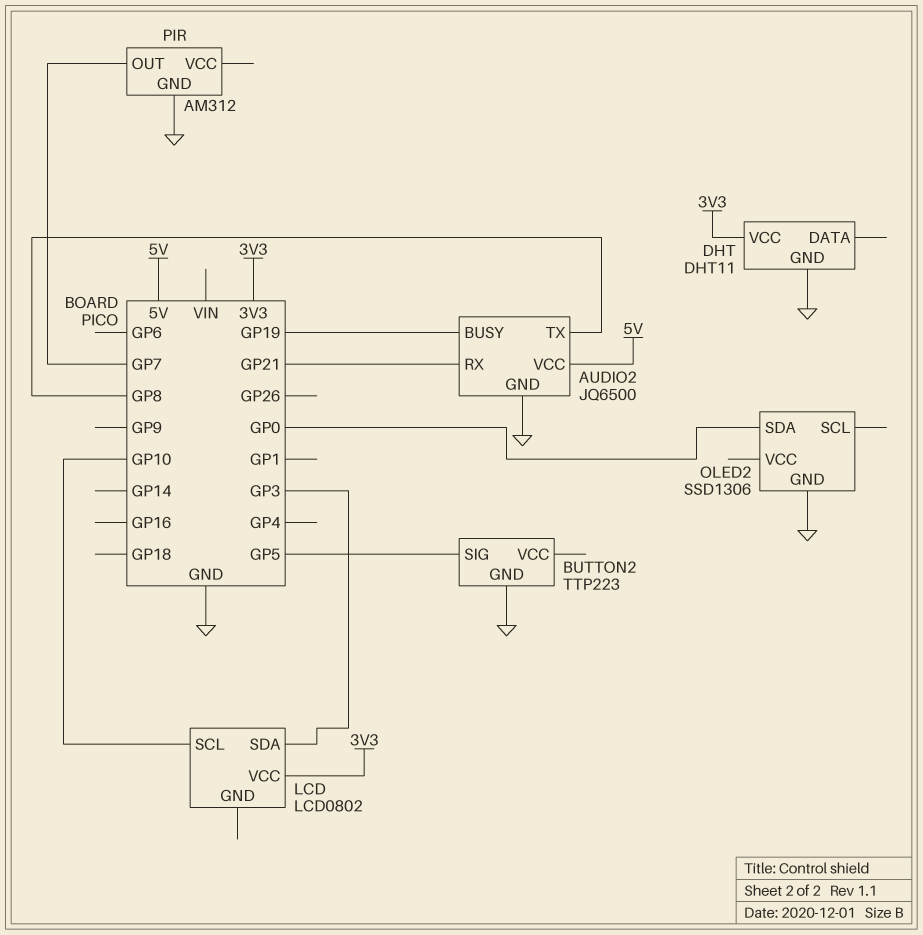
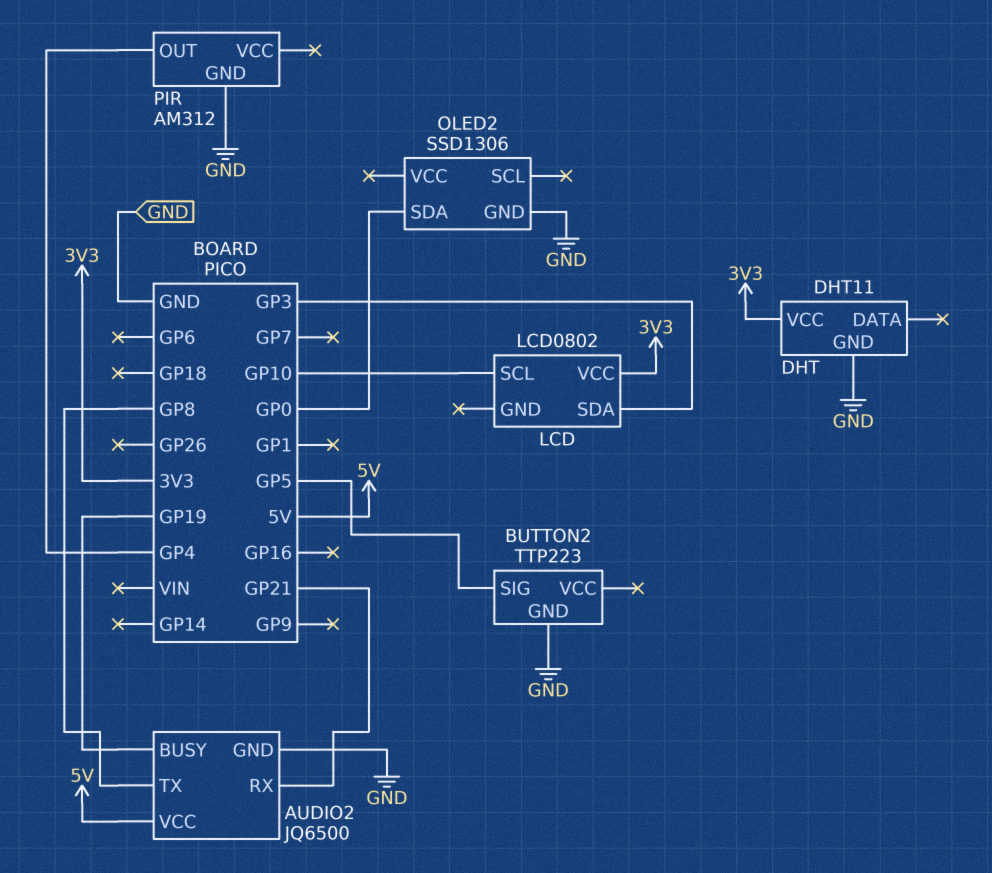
PIR pin OUT: GP7 -> GP4

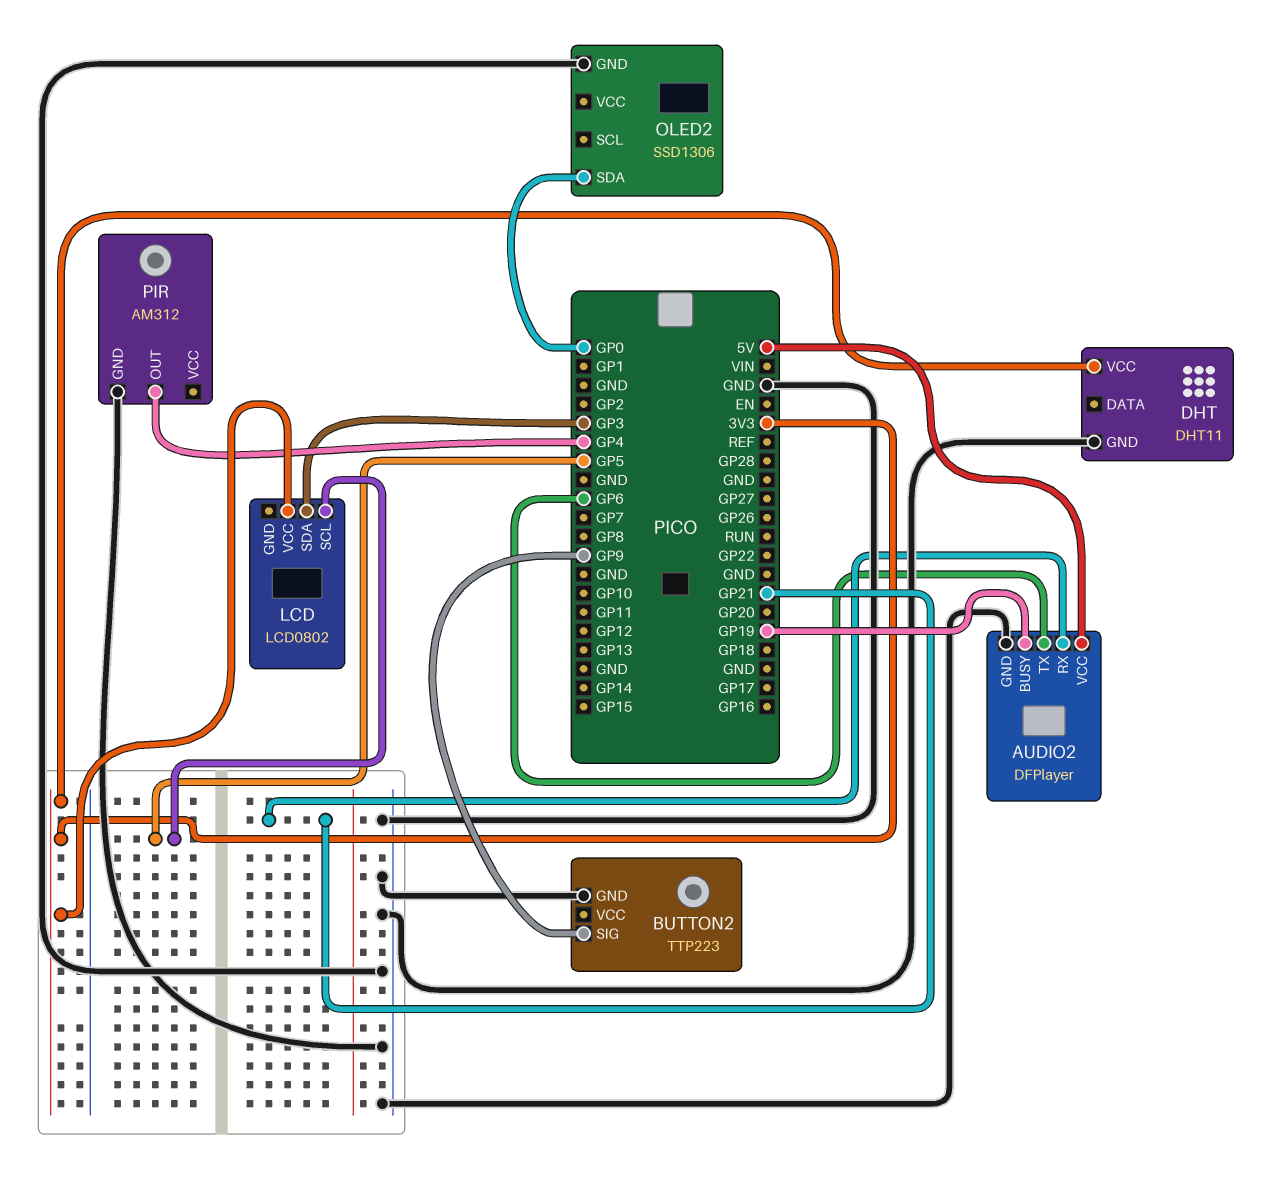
AUDIO2: JQ6500 -> DFPlayer
AUDIO2 pin TX: GP8 -> GP6
BUTTON2 pin SIG: GP5 -> GP9
LCD pin SCL: GP10 -> GP5

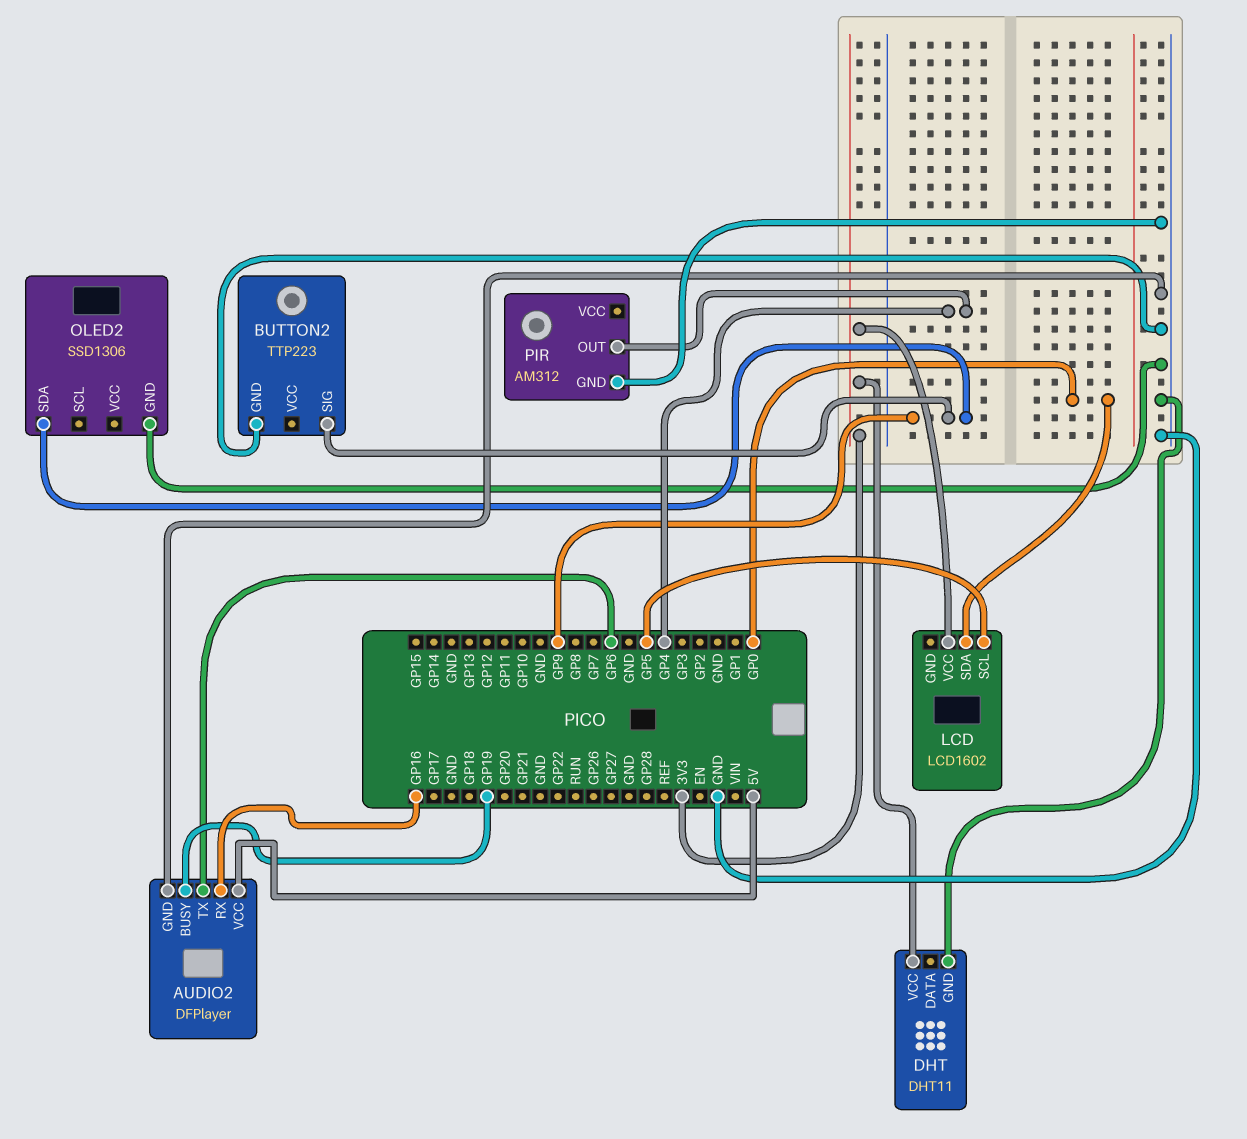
AUDIO2 pin RX: GP21 -> GP16
LCD: LCD0802 -> LCD1602
LCD pin SDA: GP3 -> GP0
OLED2 pin SDA: GP0 -> GP9

